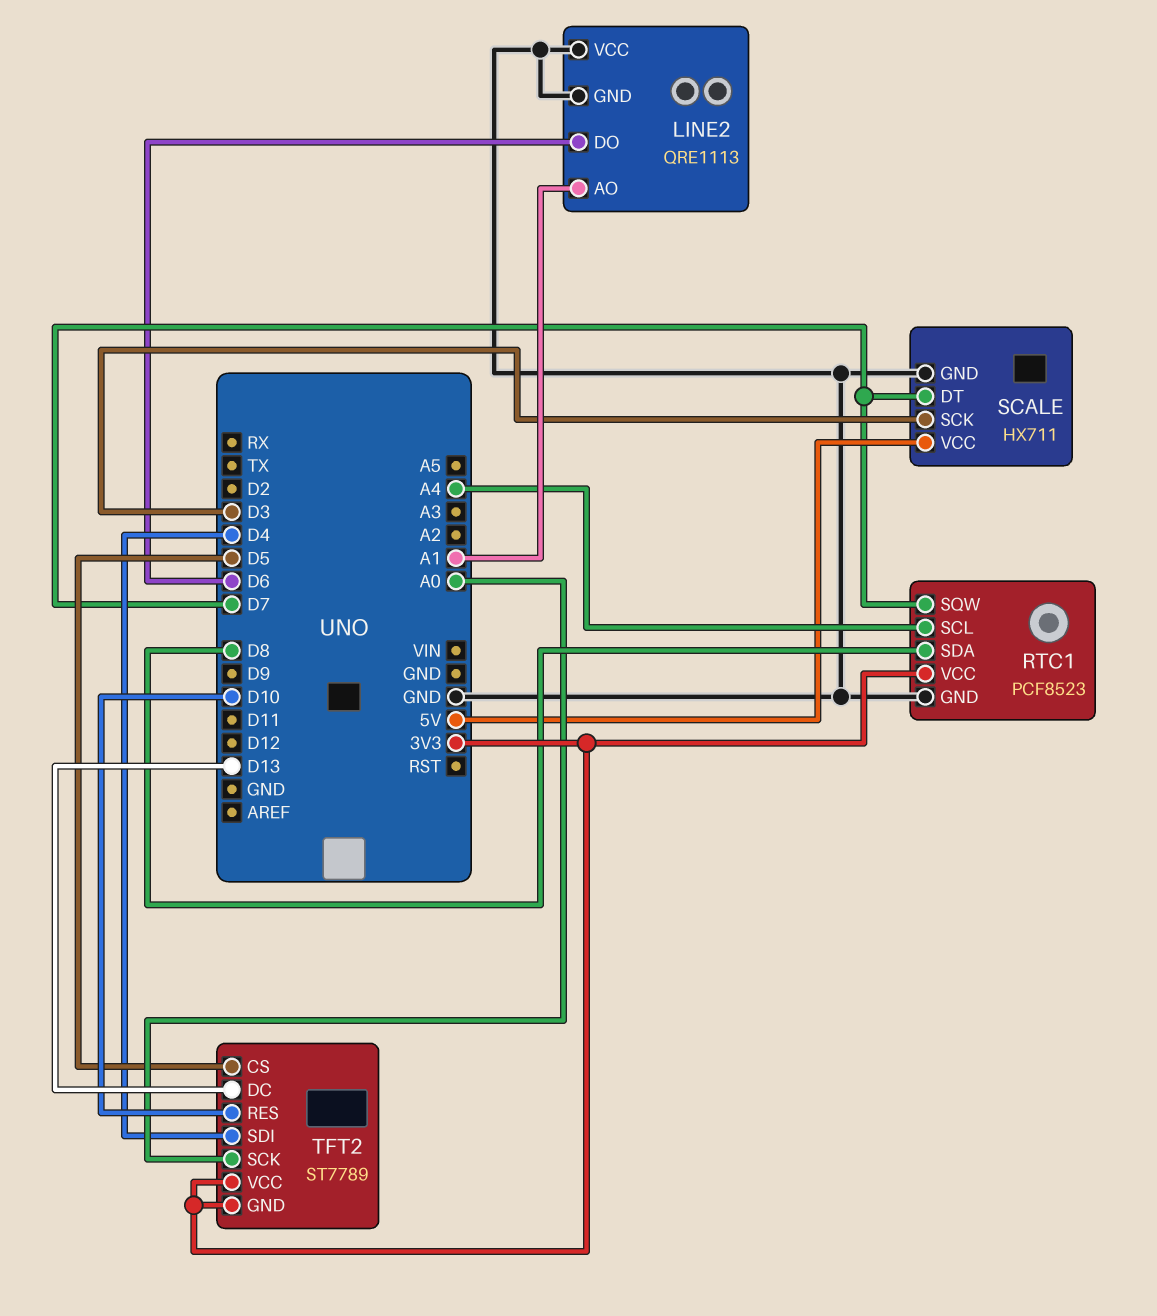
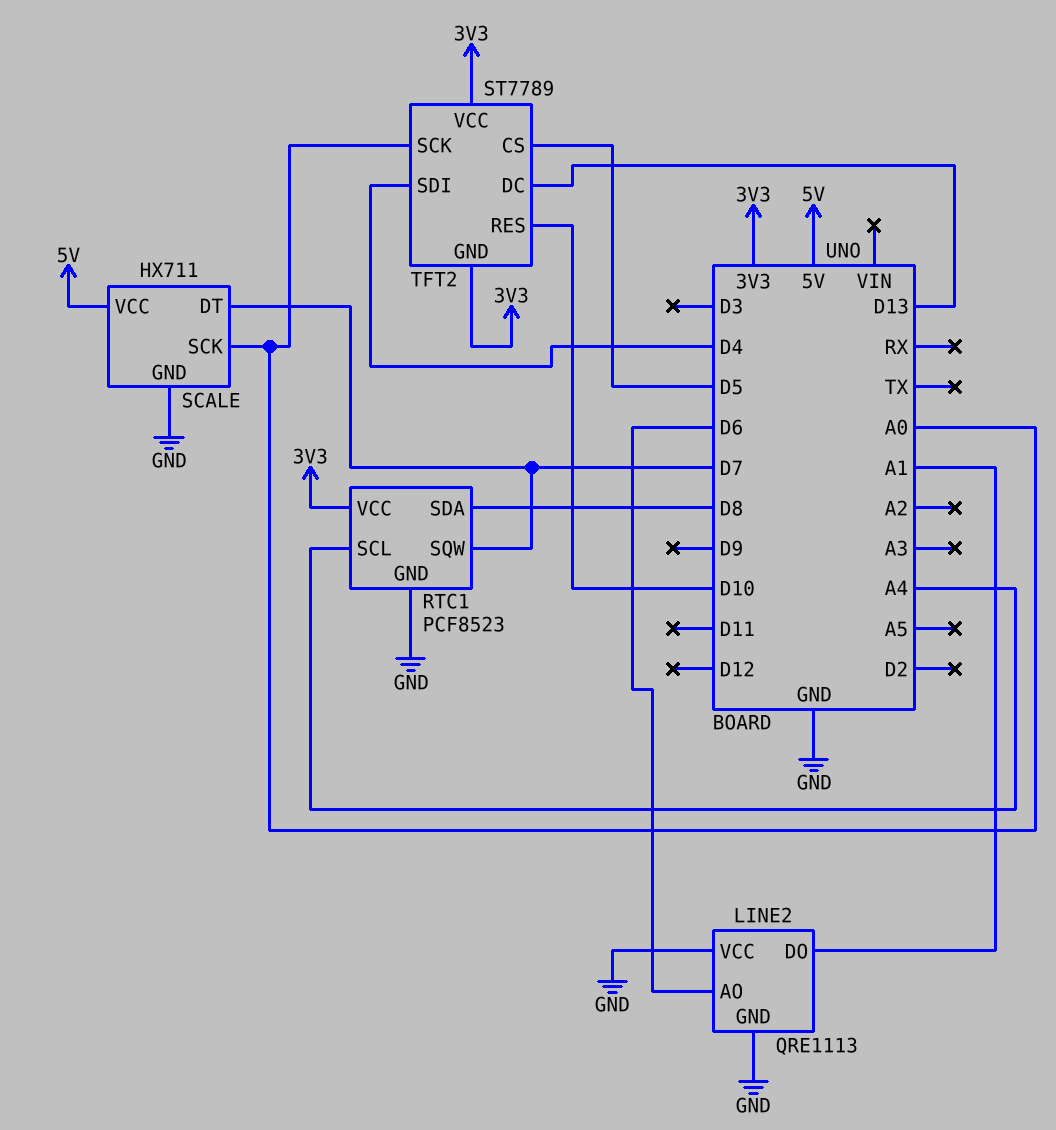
LINE2 pin AO: A1 -> D6
LINE2 pin DO: D6 -> A1
SCALE pin SCK: D3 -> A0

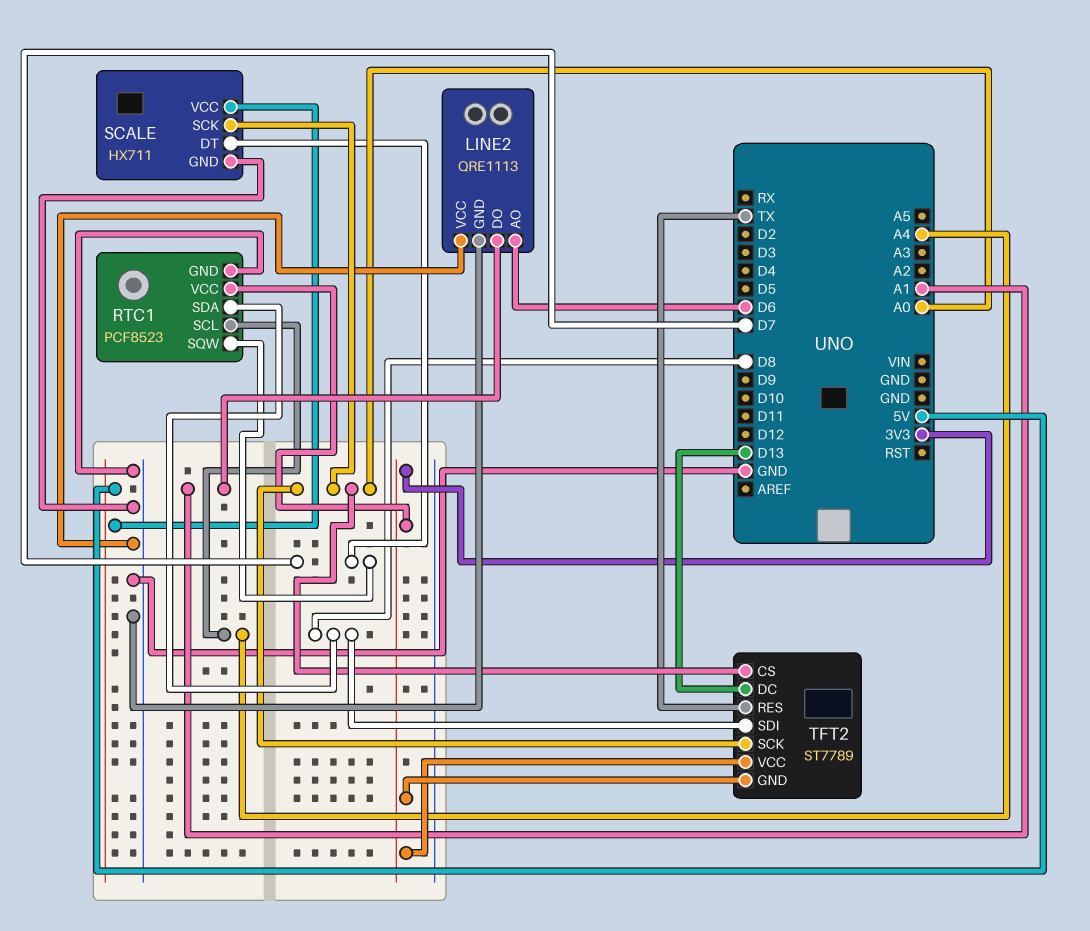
TFT2 pin CS: D5 -> A0
TFT2 pin RES: D10 -> TX
TFT2 pin SDI: D4 -> D8

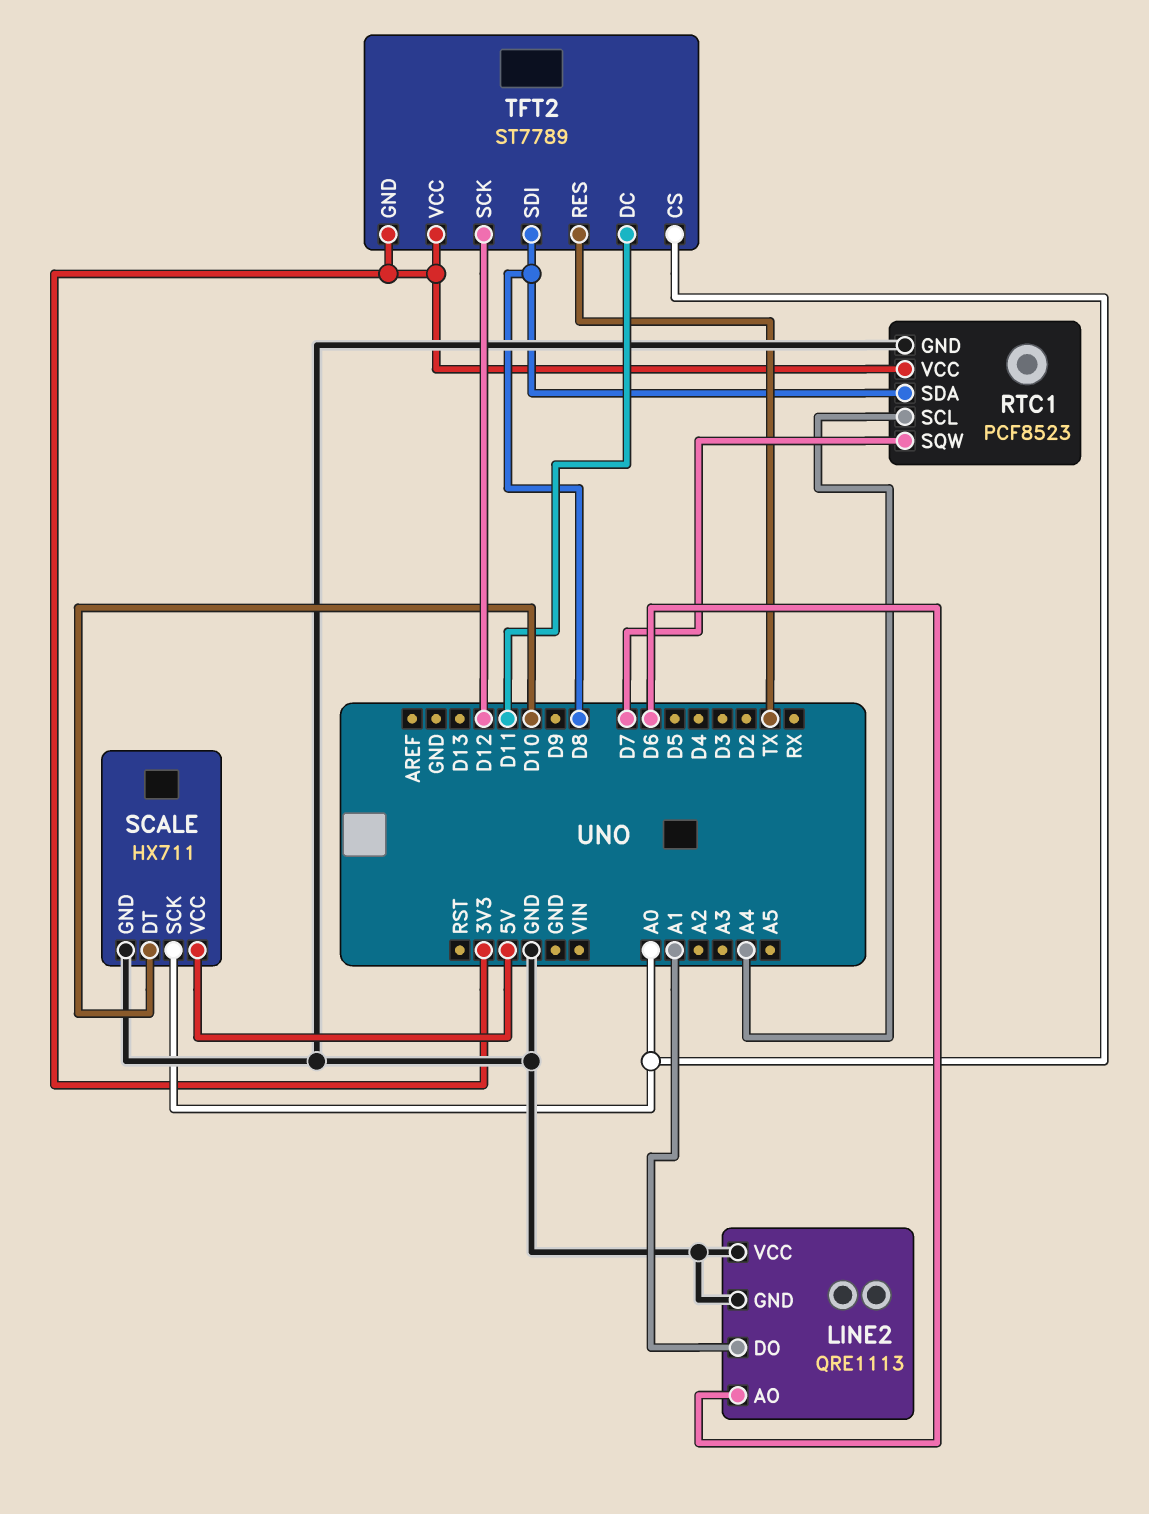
SCALE pin DT: D7 -> D10
TFT2 pin DC: D13 -> D11
TFT2 pin SCK: A0 -> D12

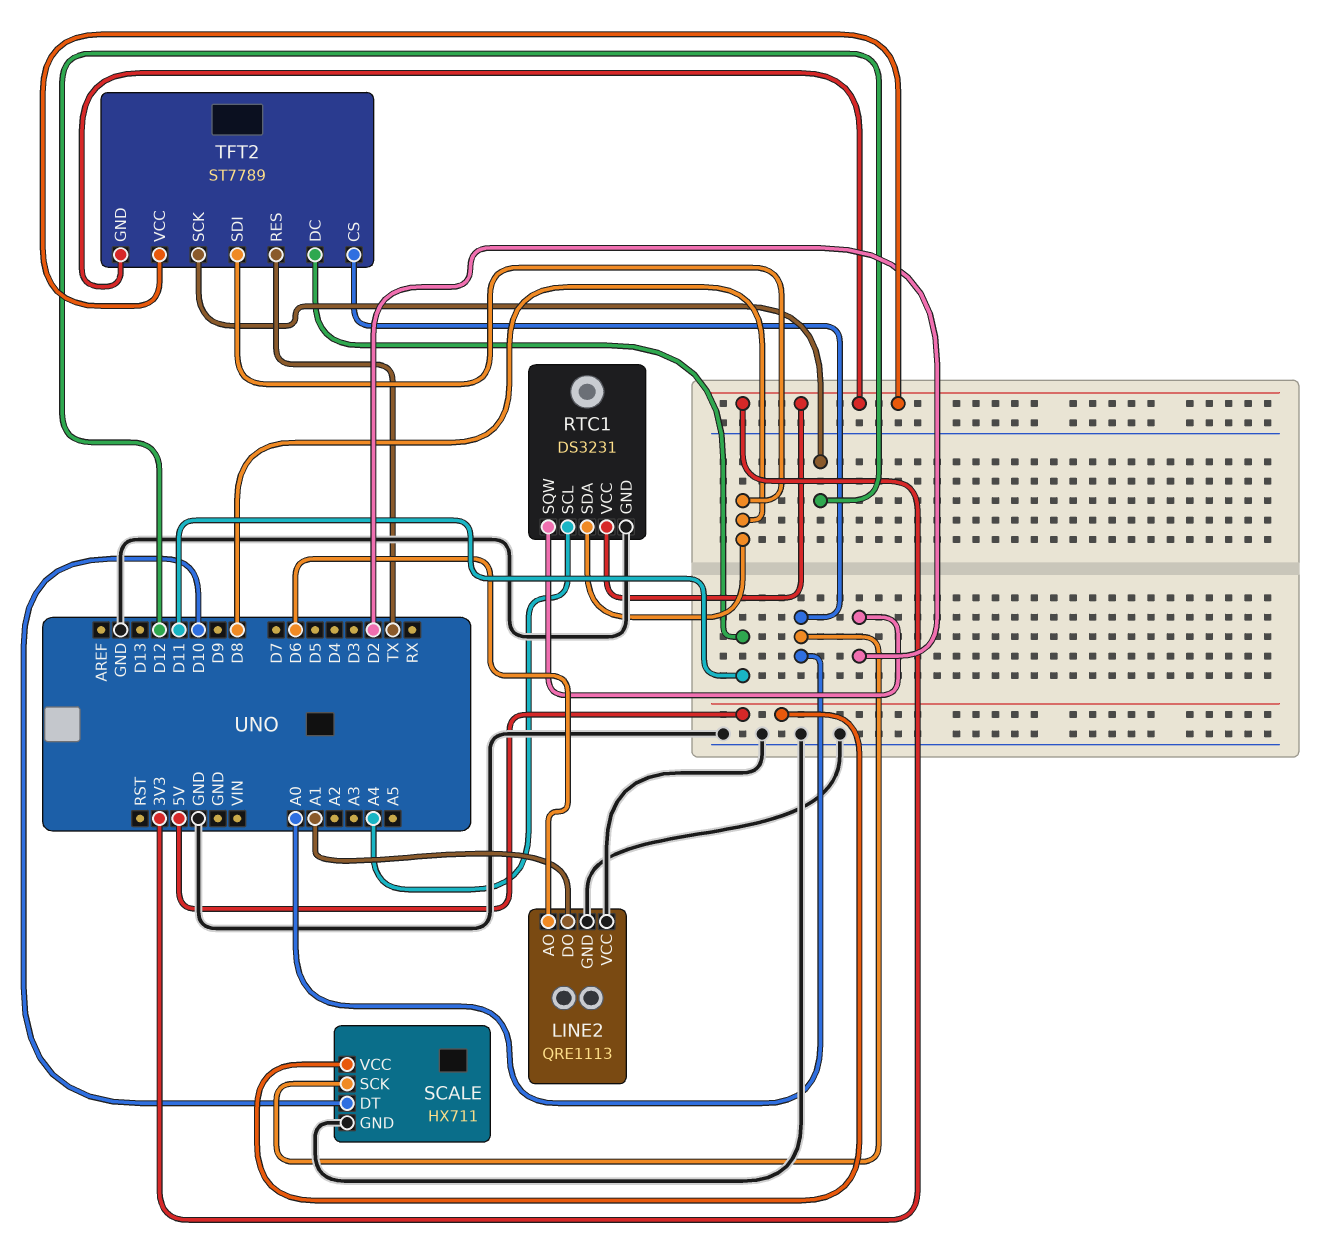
RTC1: PCF8523 -> DS3231
RTC1 pin SQW: D7 -> D2

